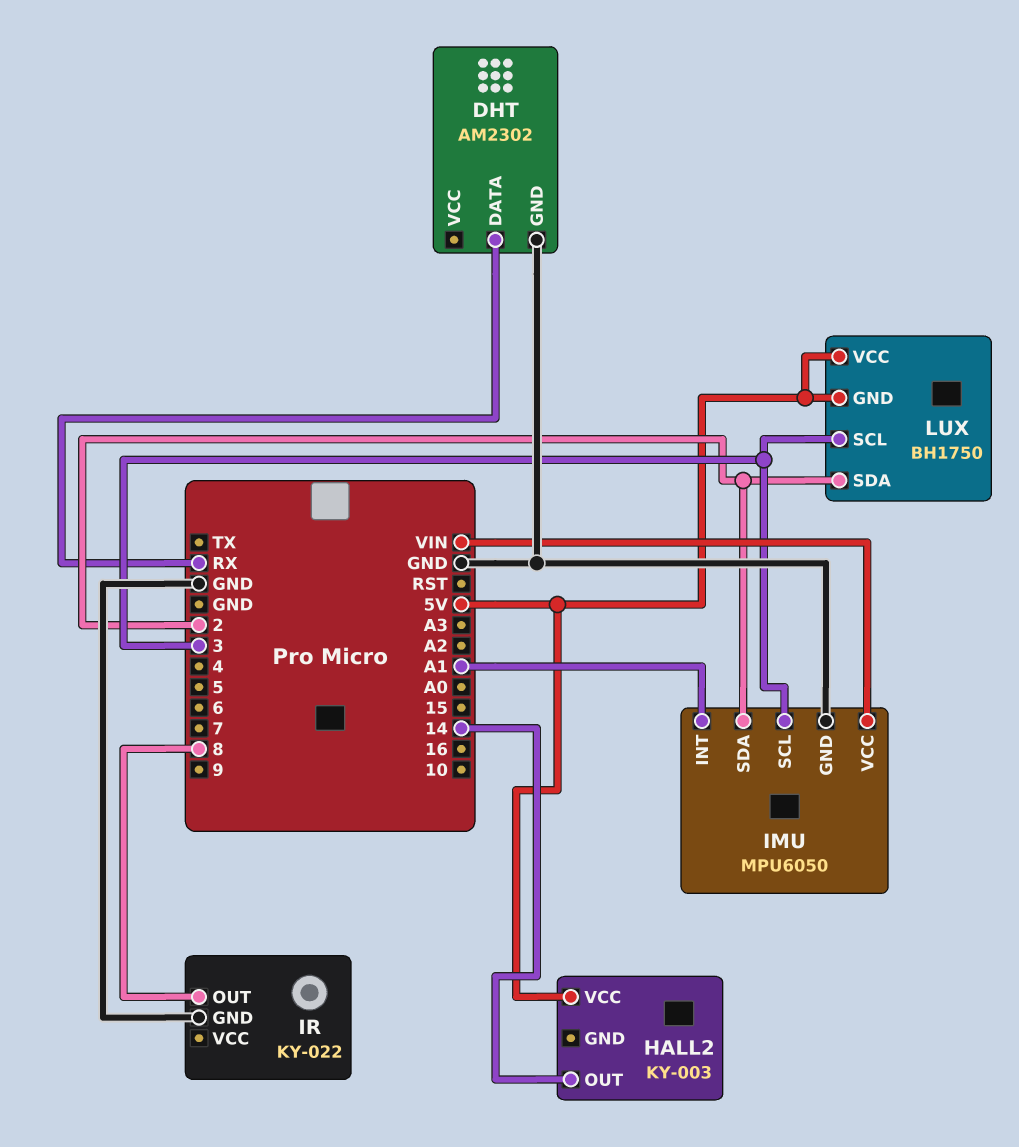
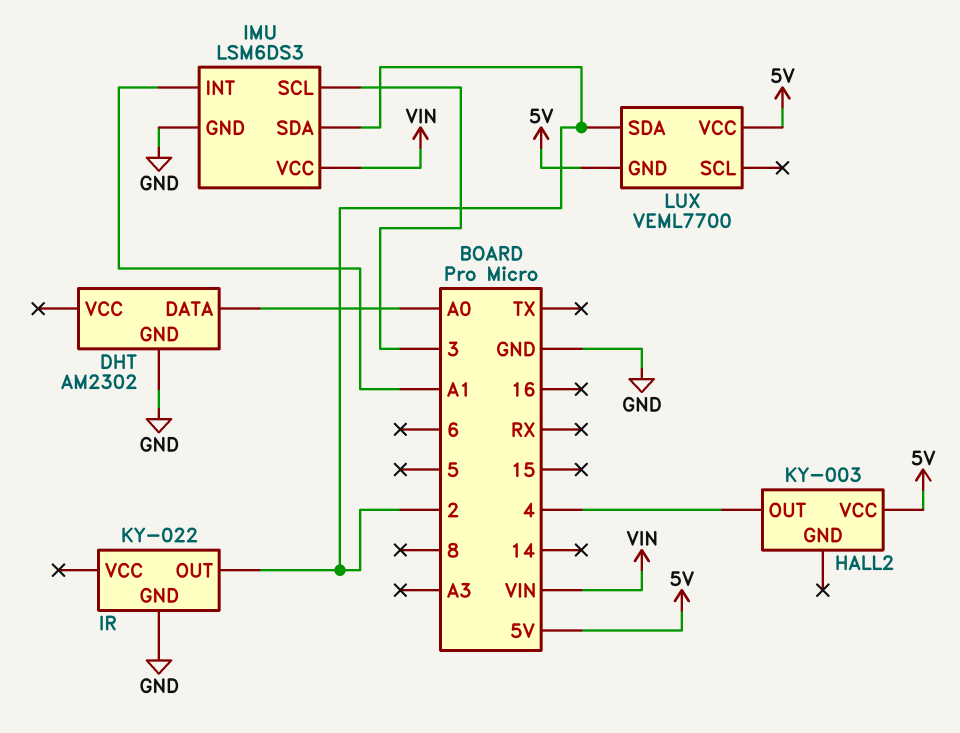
DHT pin DATA: RX -> A0
HALL2 pin OUT: 14 -> 4
IMU: MPU6050 -> LSM6DS3
IR pin OUT: 8 -> 2
LUX: BH1750 -> VEML7700
LUX pin SCL: 3 -> none

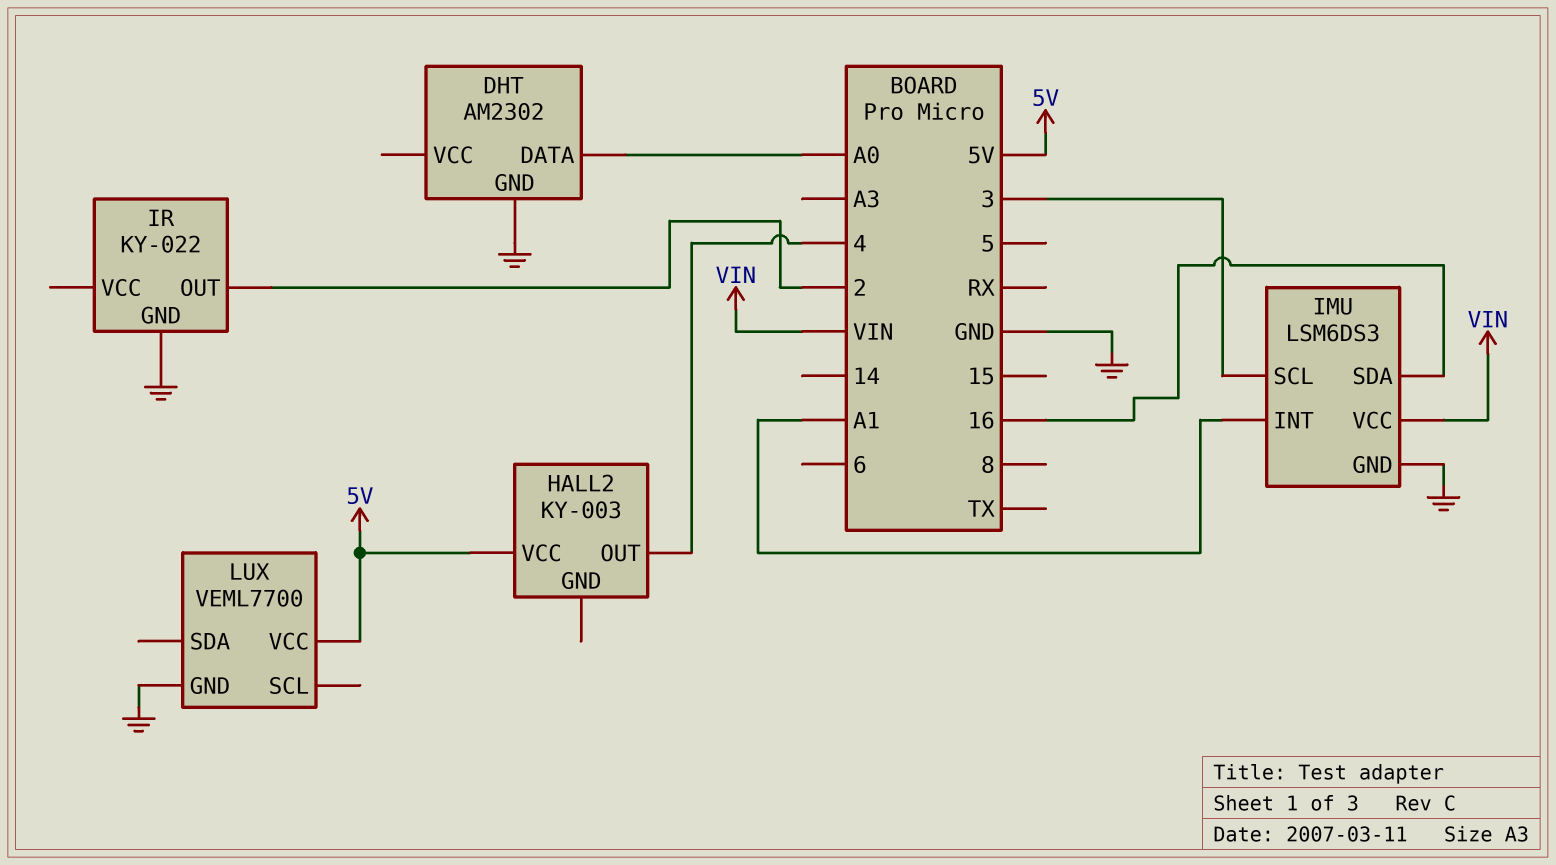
IMU pin SDA: 2 -> 16
LUX pin GND: 5V -> GND
LUX pin SDA: 2 -> none

